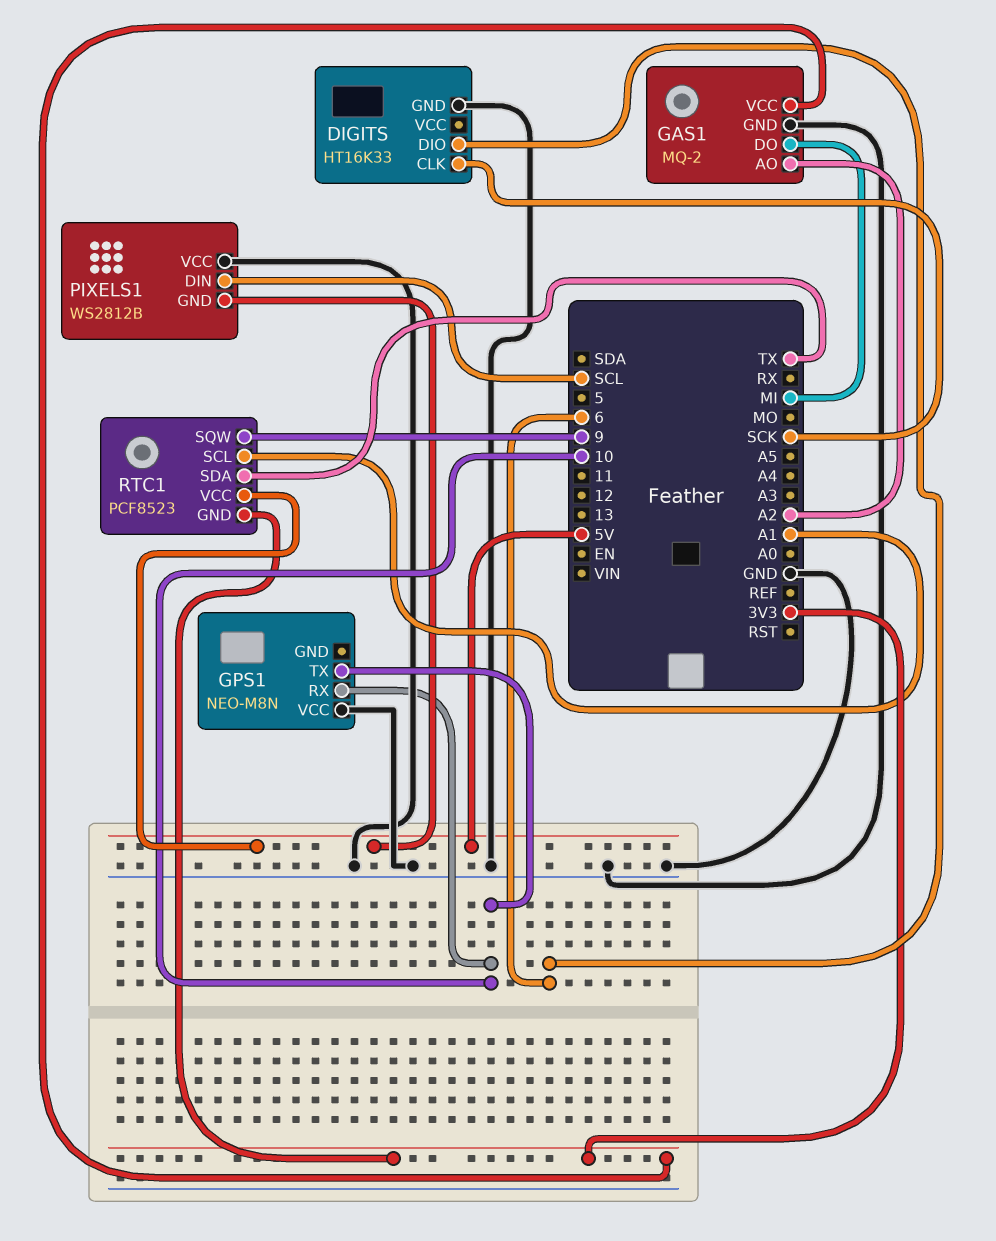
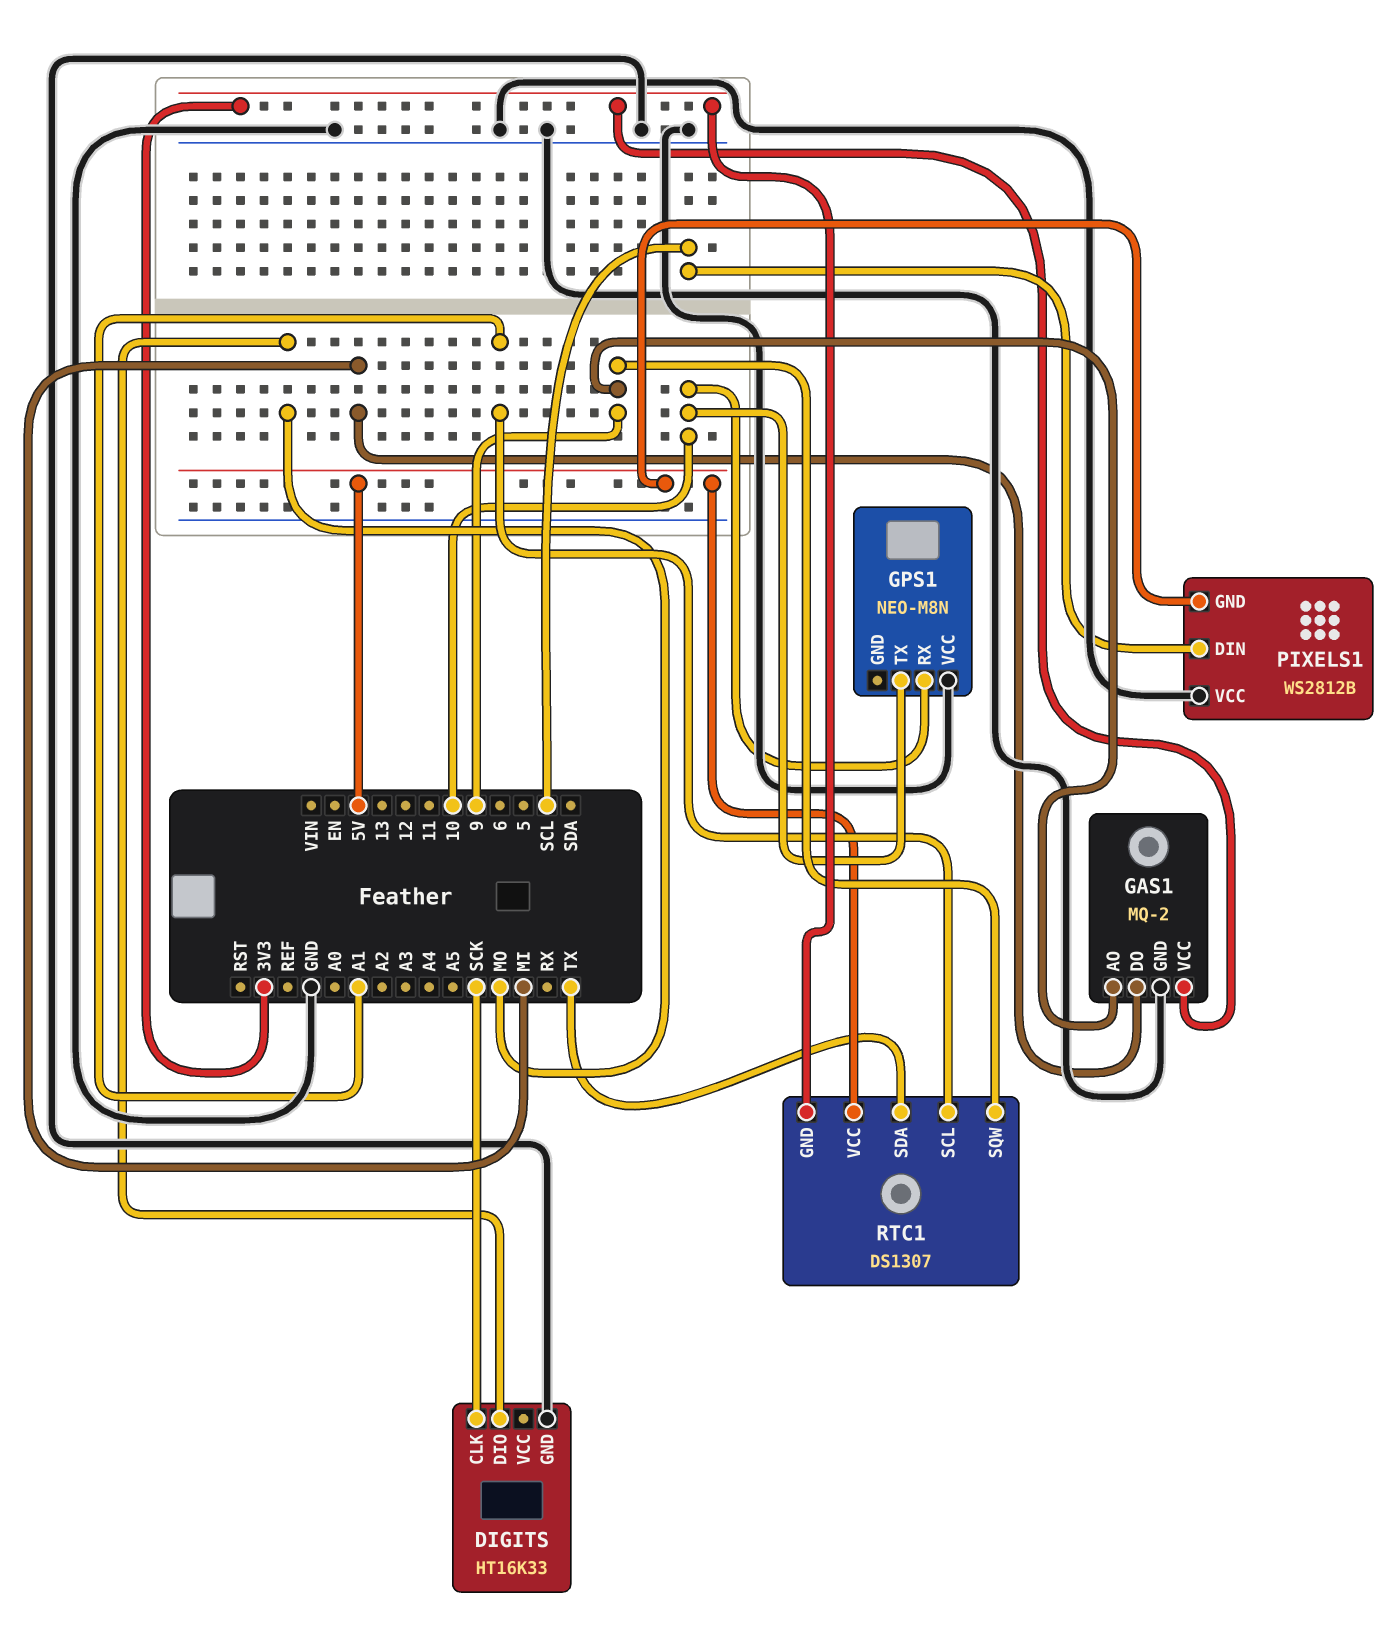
DIGITS pin DIO: 6 -> MO
GAS1 pin AO: A2 -> 9
RTC1: PCF8523 -> DS1307

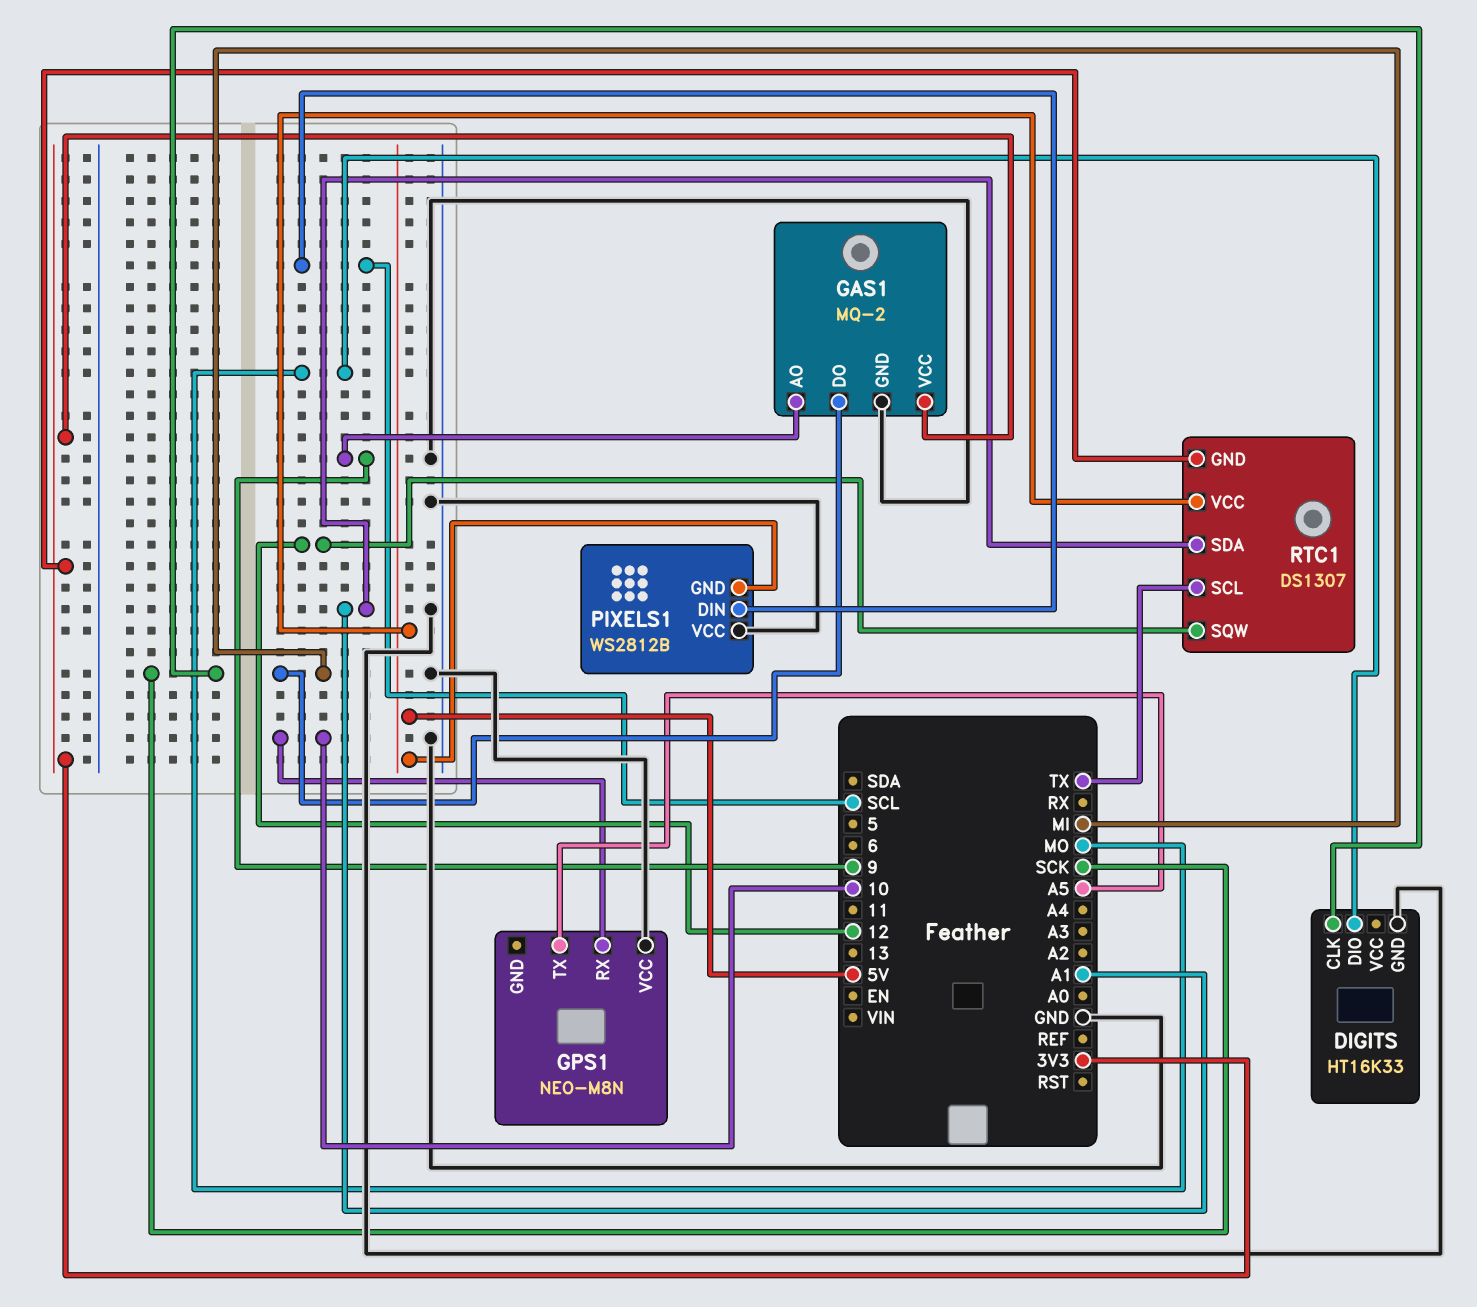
GPS1 pin TX: 10 -> A5
RTC1 pin SCL: A1 -> TX
RTC1 pin SDA: TX -> A1
RTC1 pin SQW: 9 -> 12

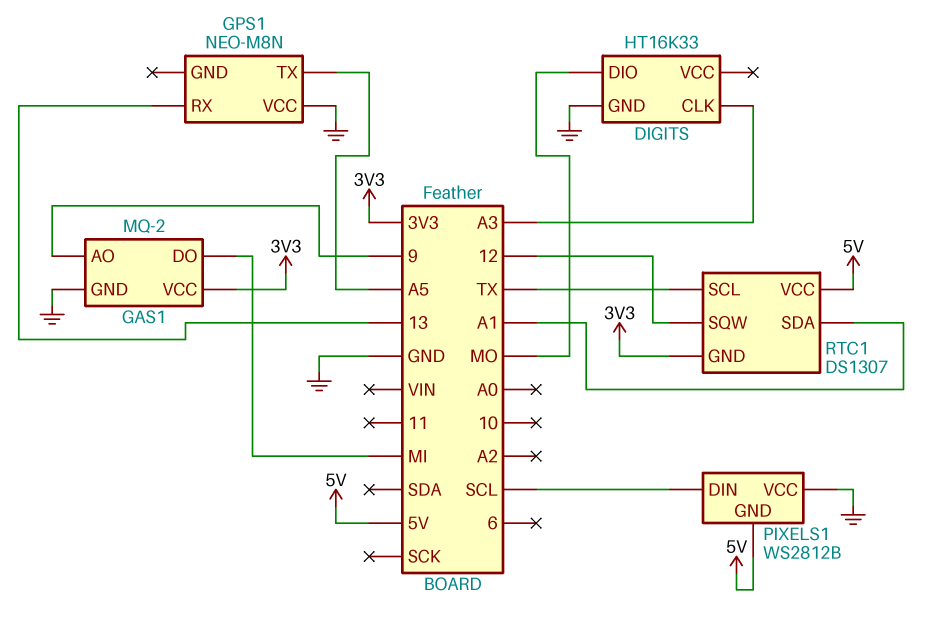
DIGITS pin CLK: SCK -> A3
GPS1 pin RX: 10 -> 13

